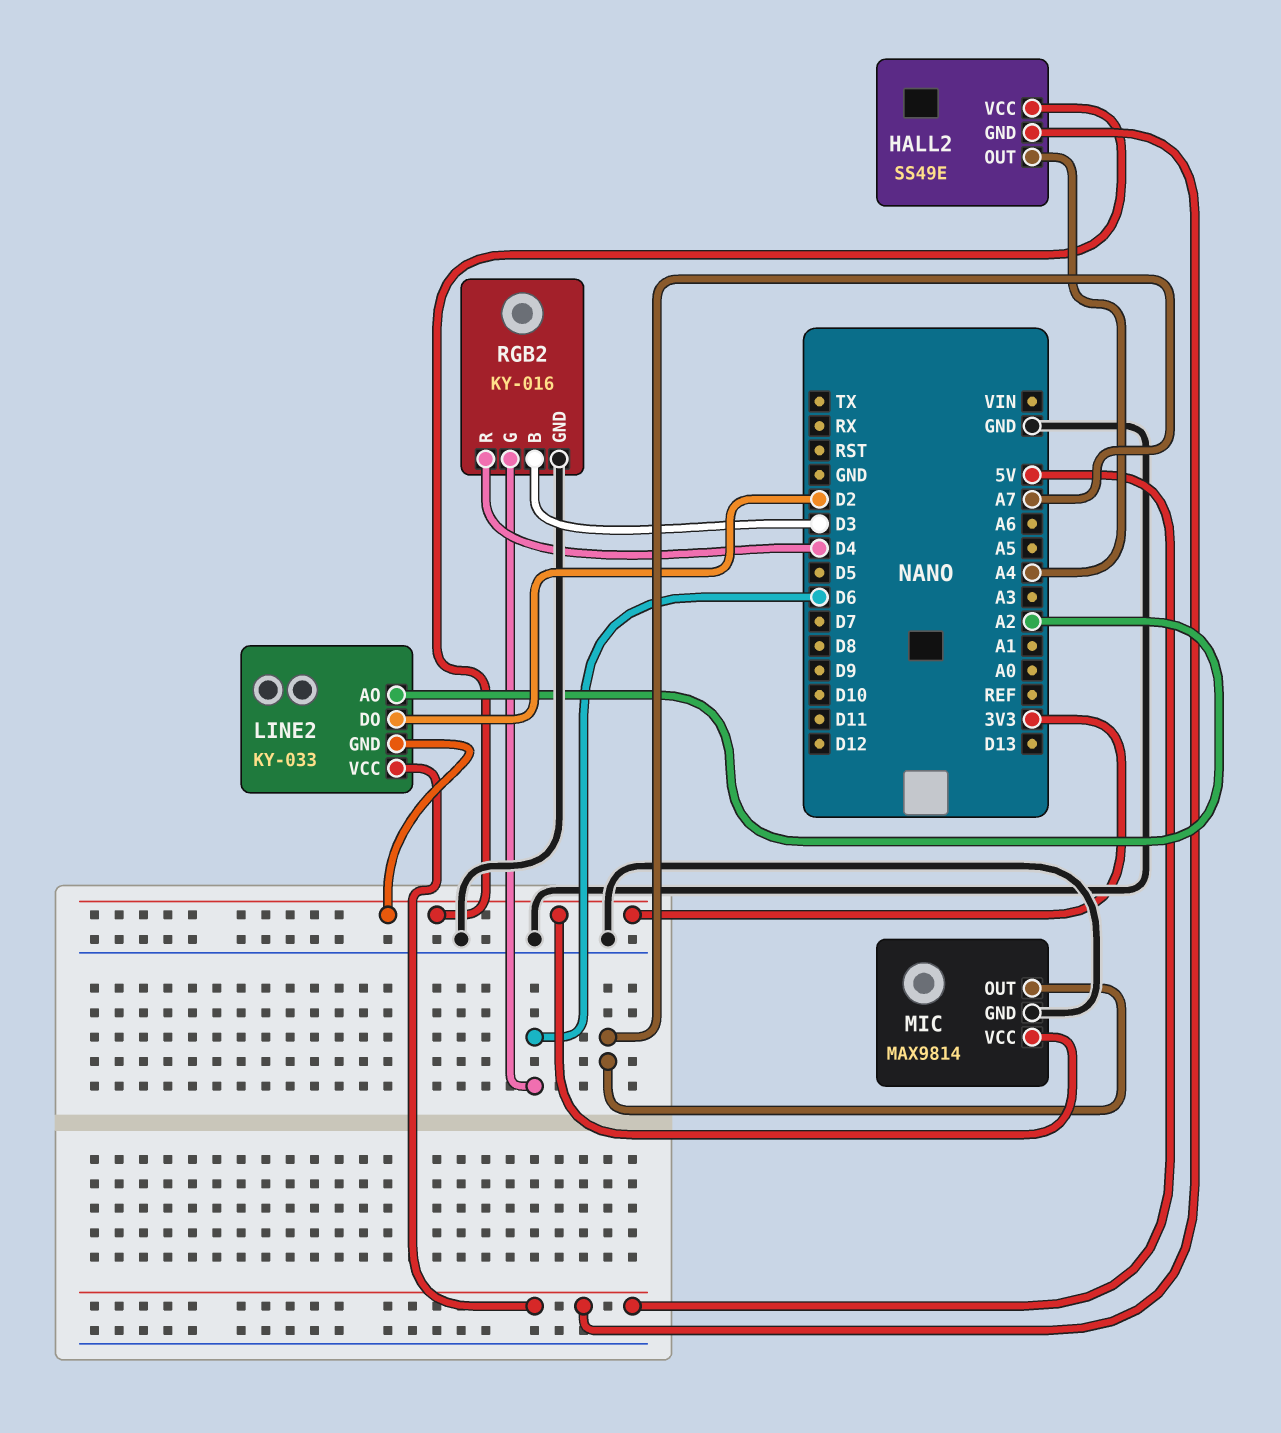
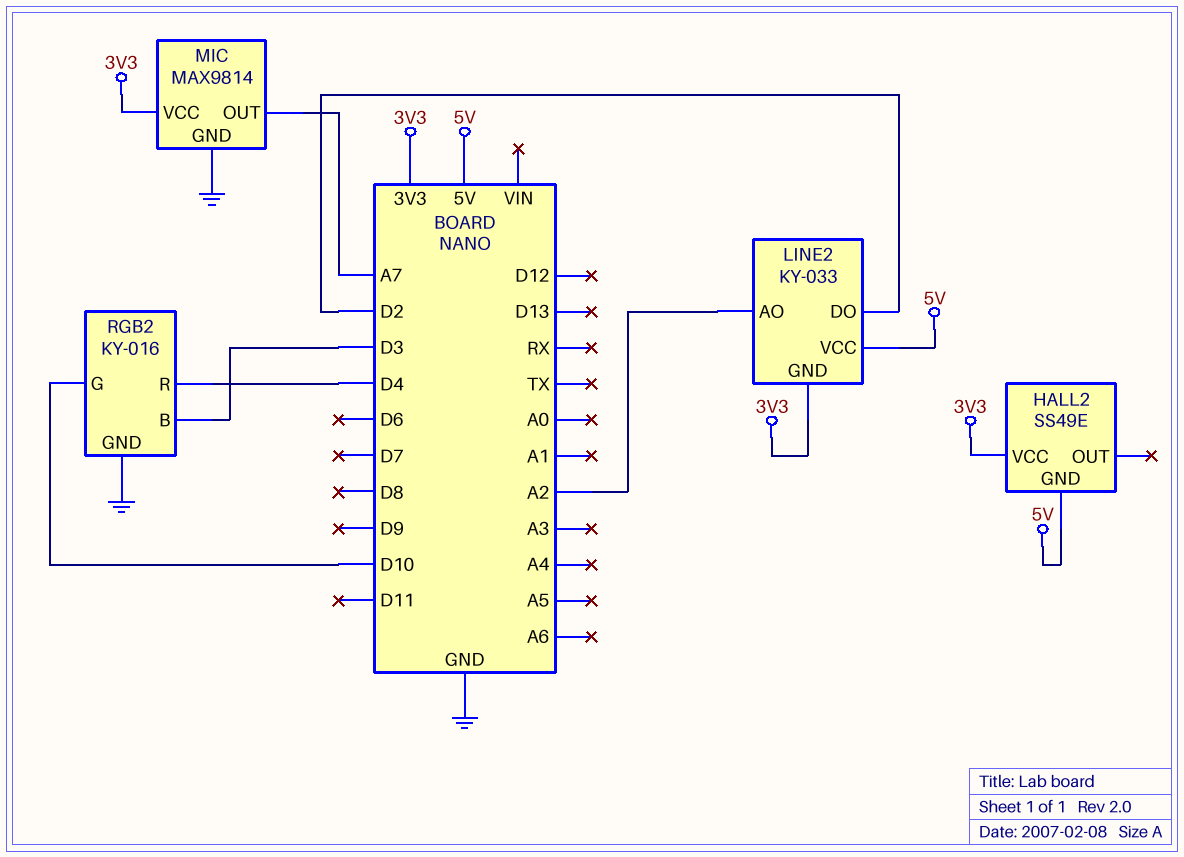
HALL2 pin OUT: A4 -> none
RGB2 pin G: D6 -> D10

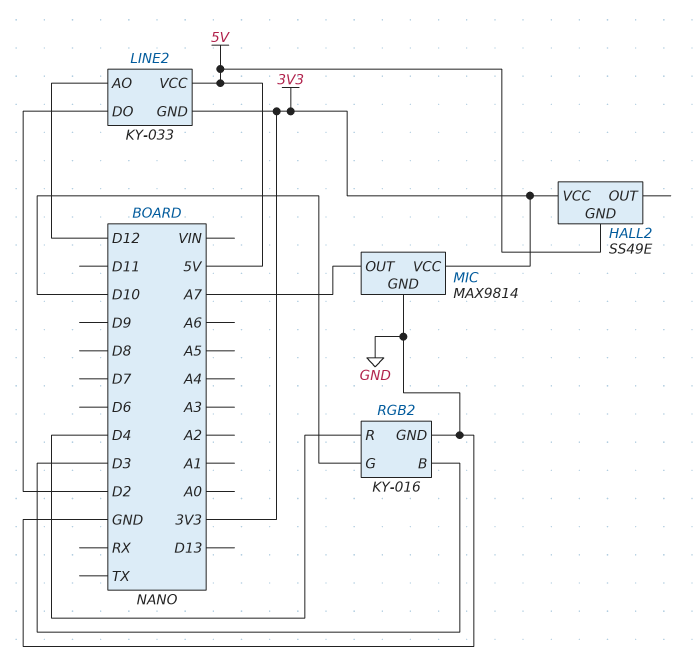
LINE2 pin AO: A2 -> D12

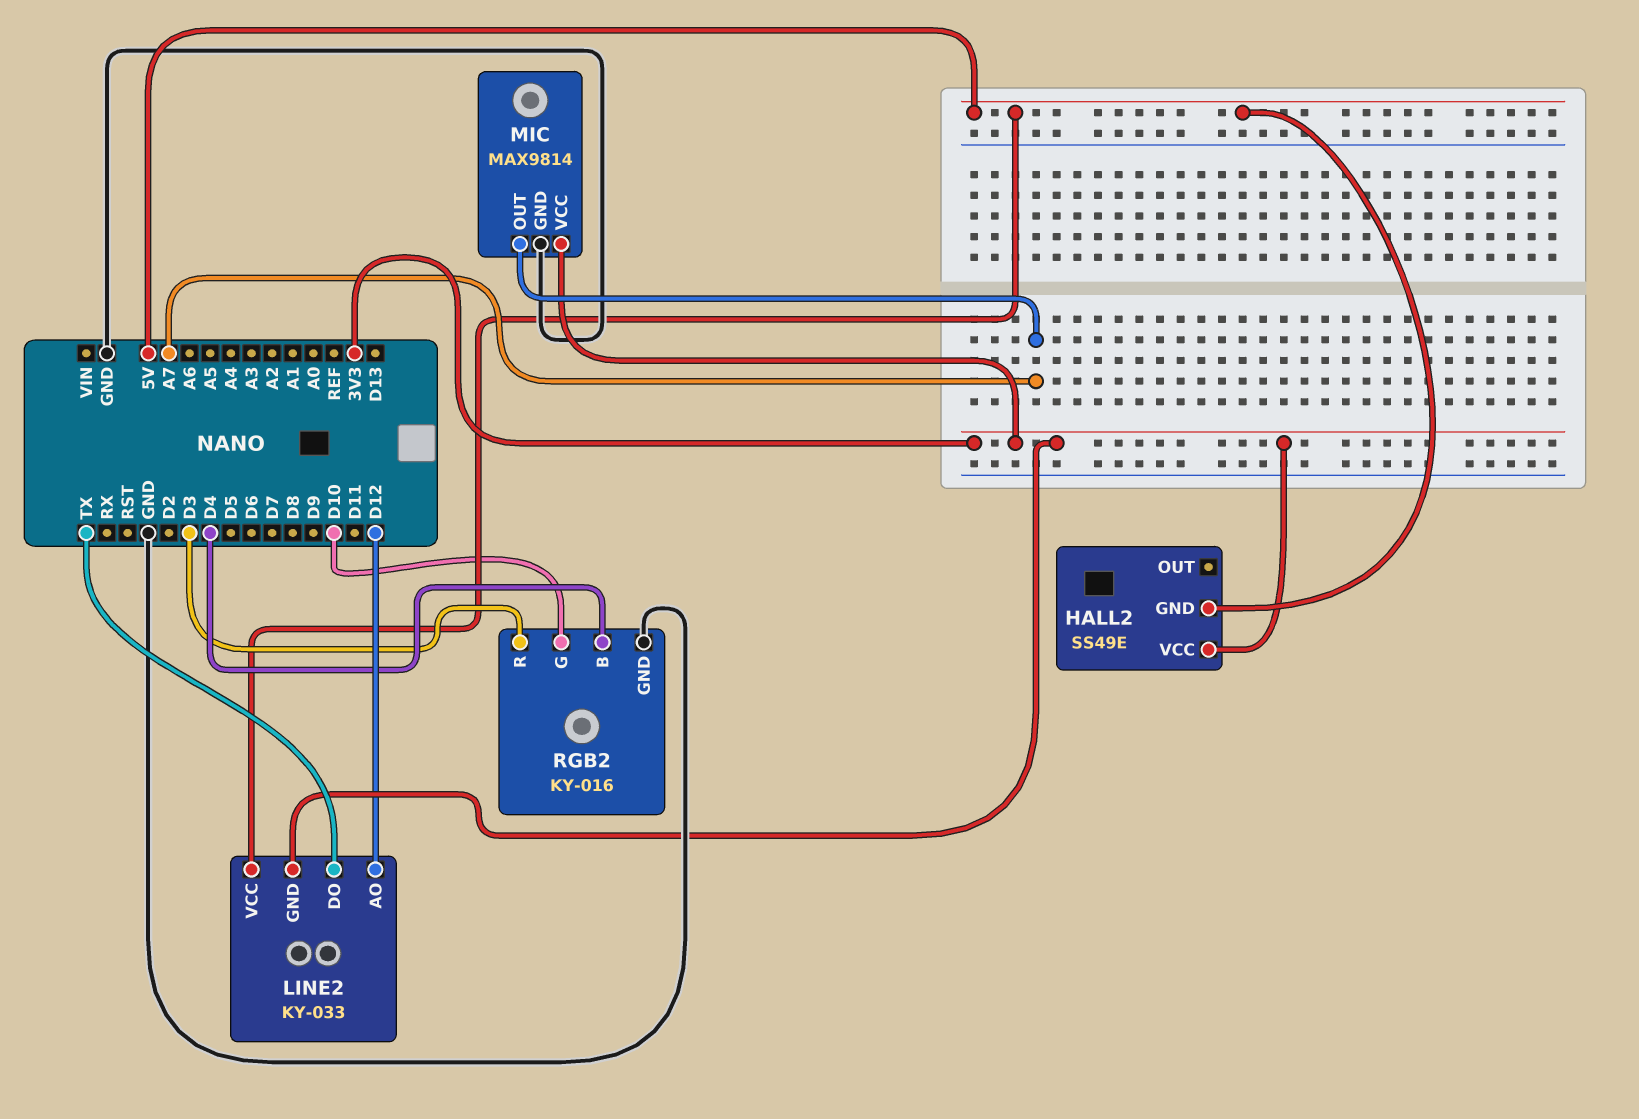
LINE2 pin DO: D2 -> TX
RGB2 pin B: D3 -> D4
RGB2 pin R: D4 -> D3

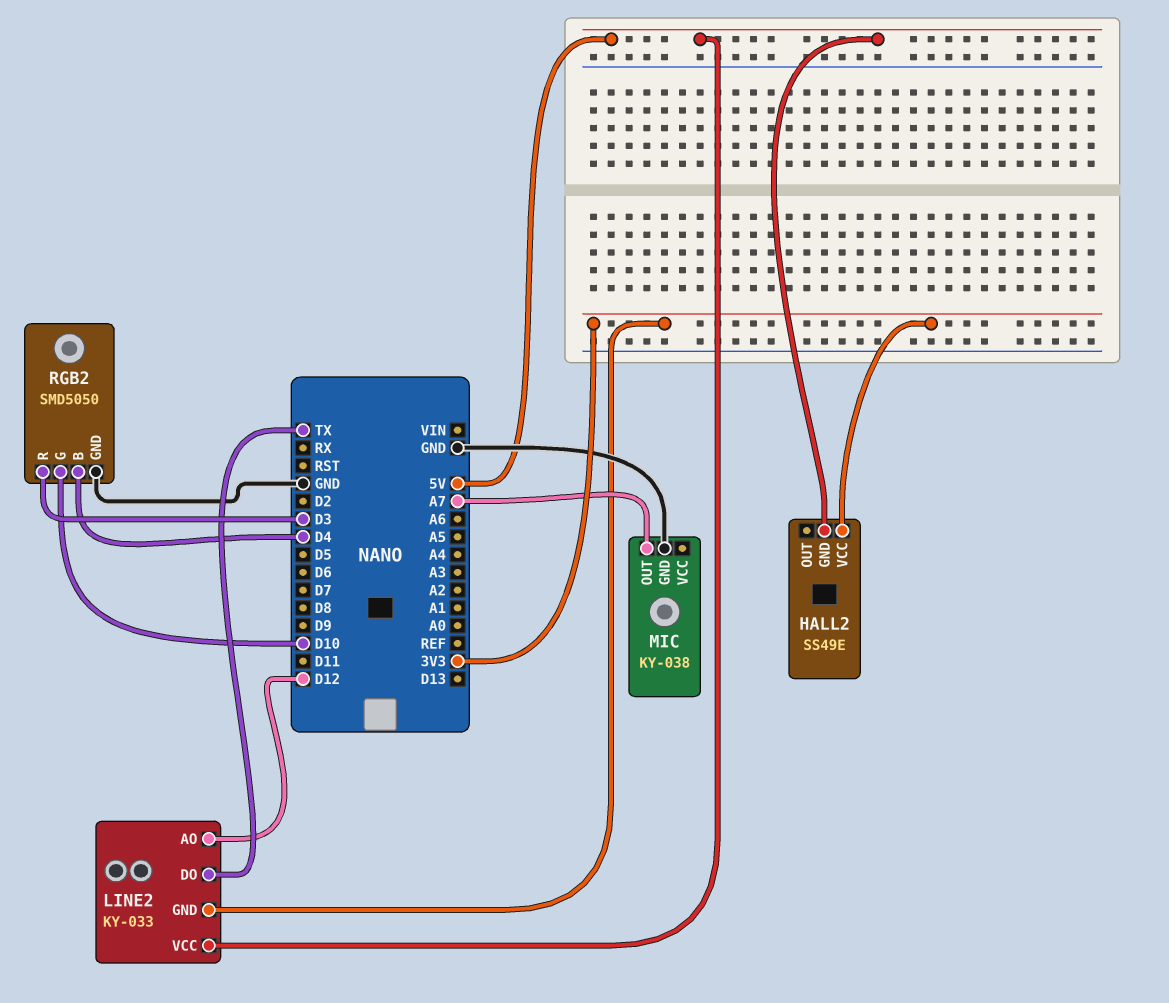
MIC: MAX9814 -> KY-038
MIC pin VCC: 3V3 -> none
RGB2: KY-016 -> SMD5050

